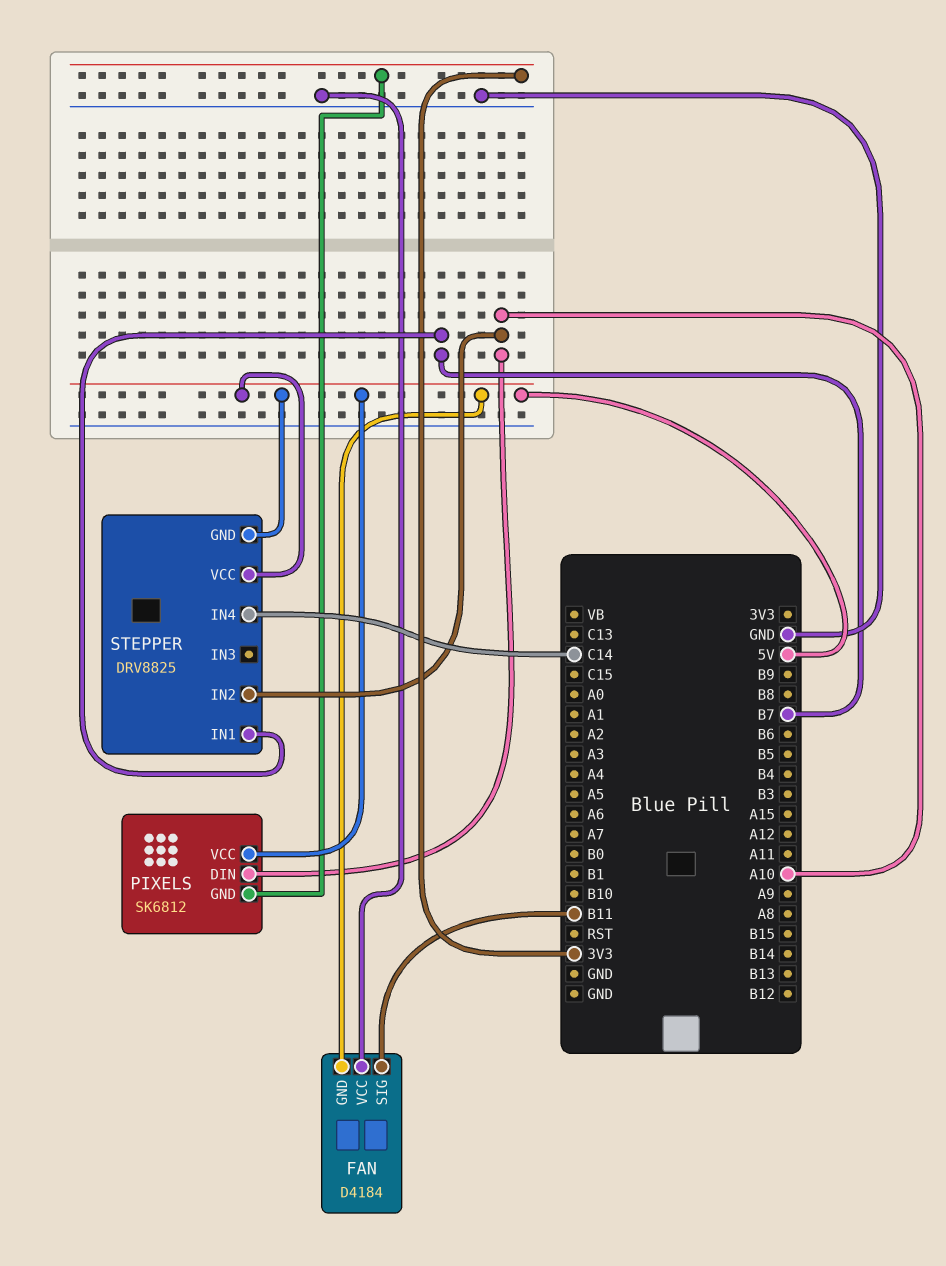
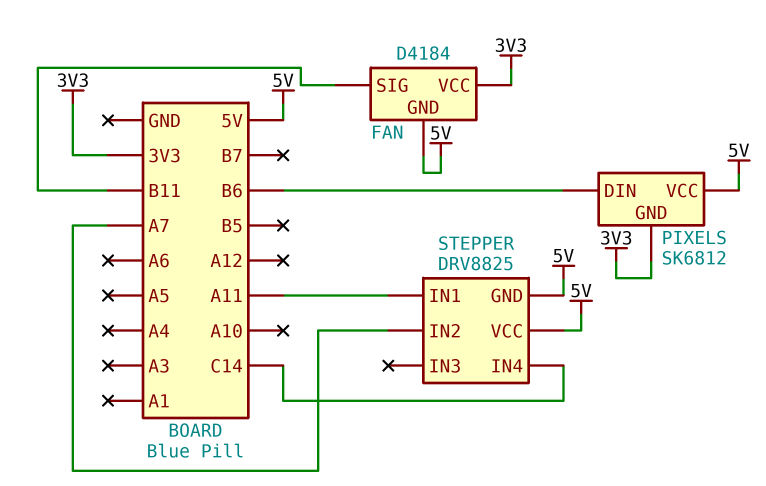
FAN pin VCC: GND -> 3V3
PIXELS pin DIN: A10 -> B6
STEPPER pin IN1: B7 -> A11
STEPPER pin IN2: A10 -> A7

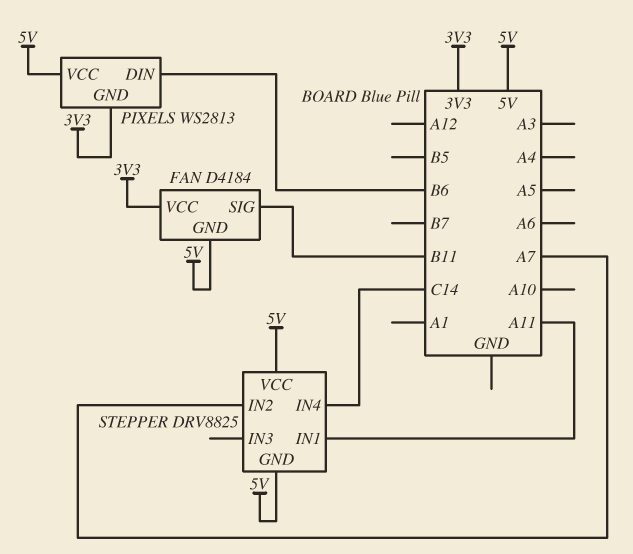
PIXELS: SK6812 -> WS2813

